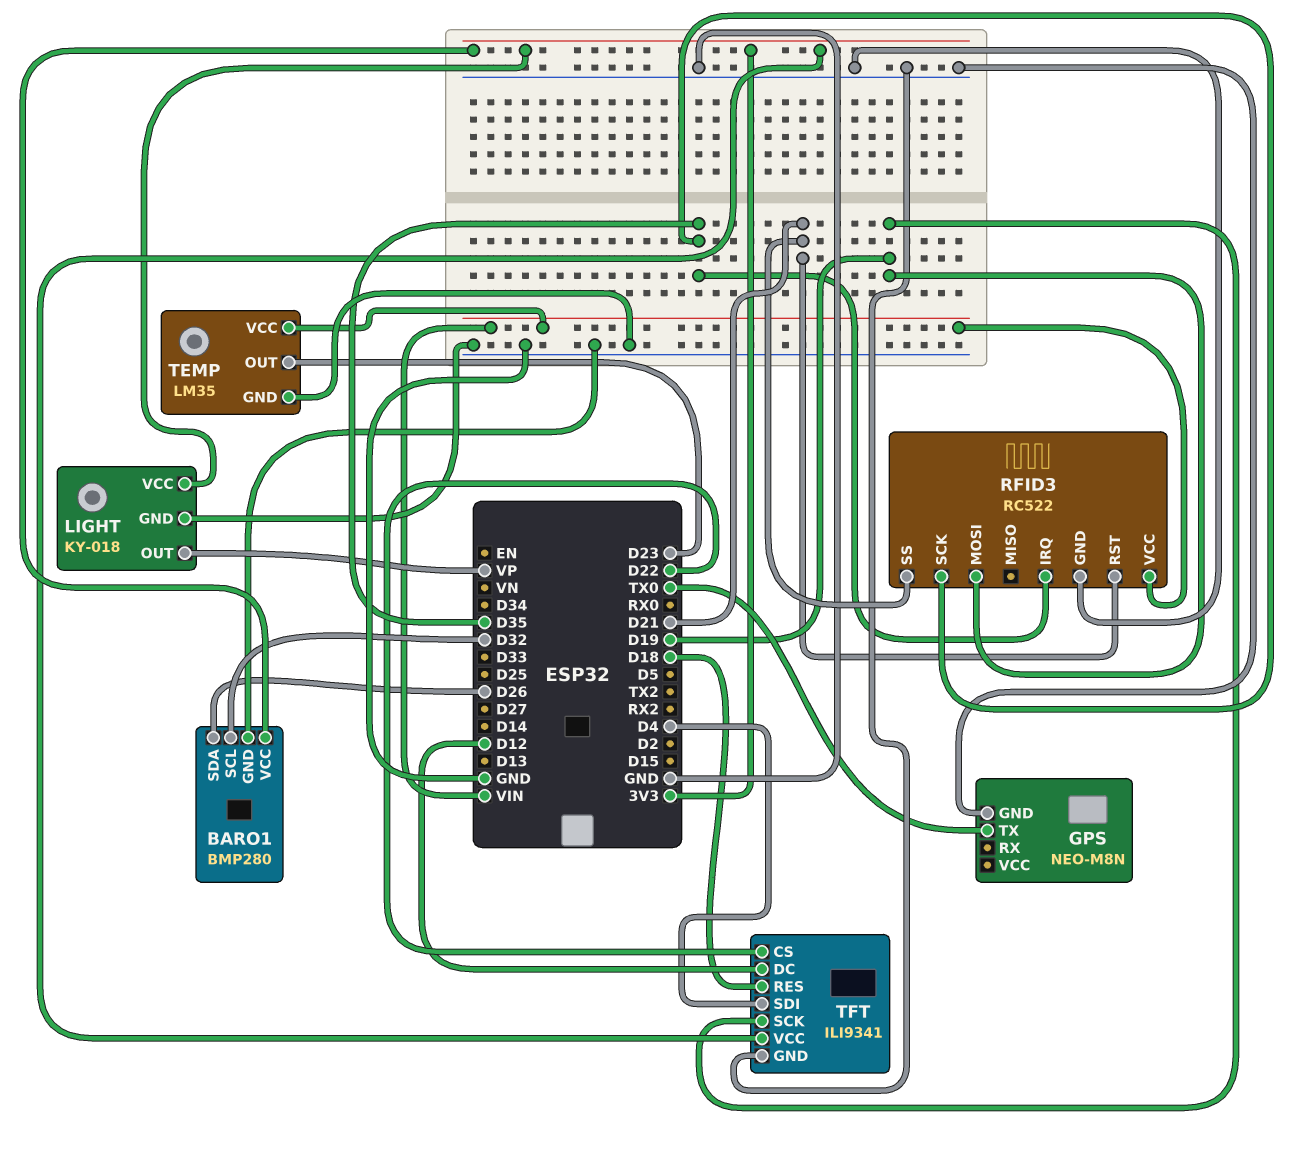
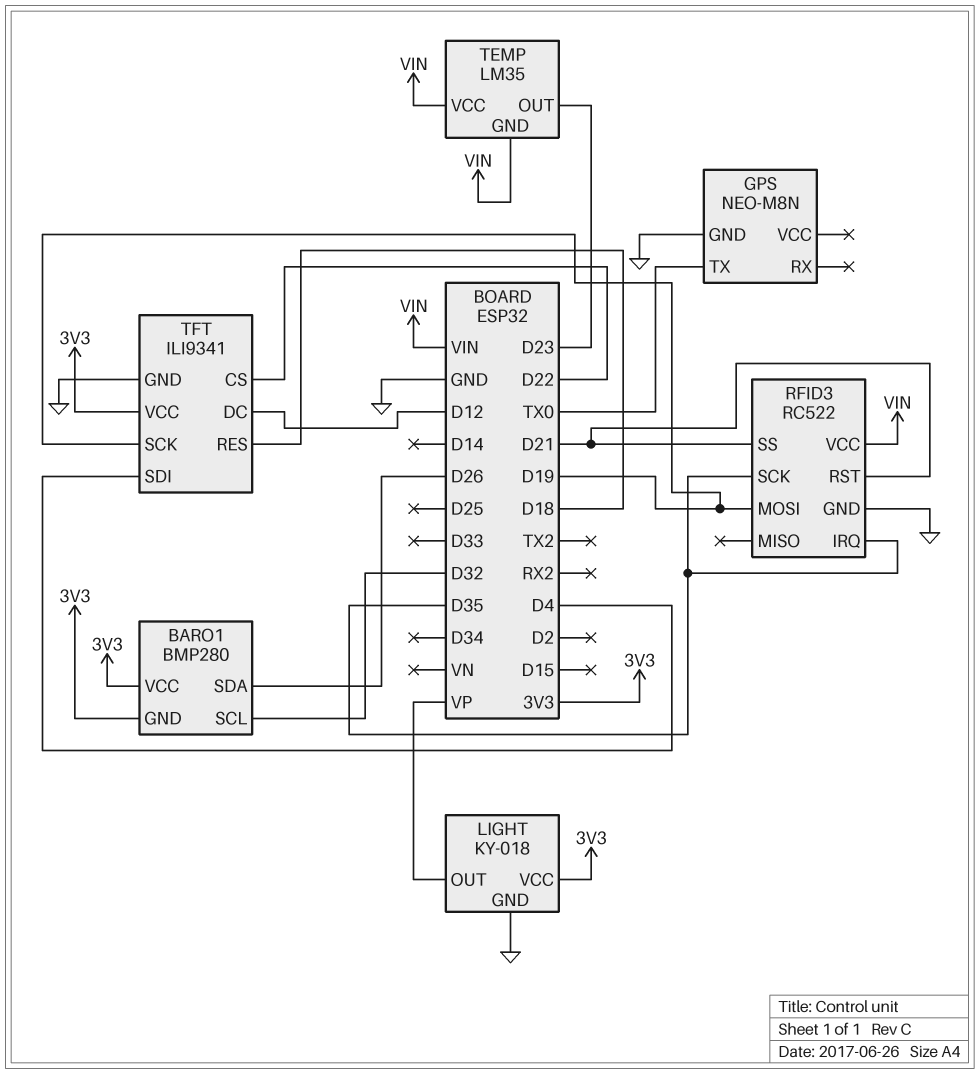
BARO1 pin GND: GND -> 3V3
TEMP pin GND: GND -> VIN

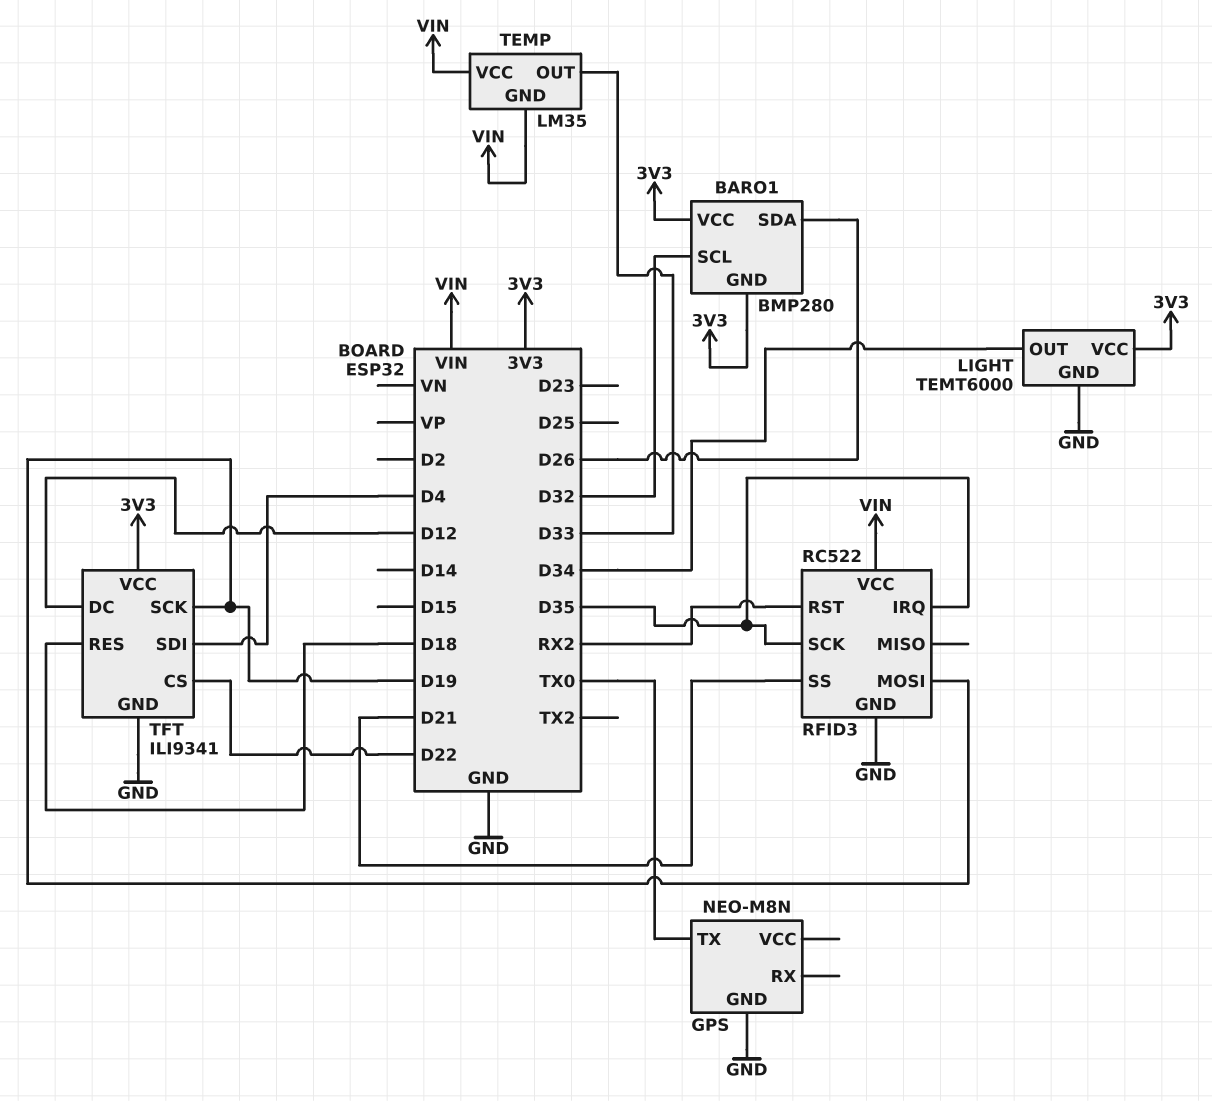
LIGHT: KY-018 -> TEMT6000
LIGHT pin OUT: VP -> D34
RFID3 pin RST: D21 -> RX2
TEMP pin OUT: D23 -> D33

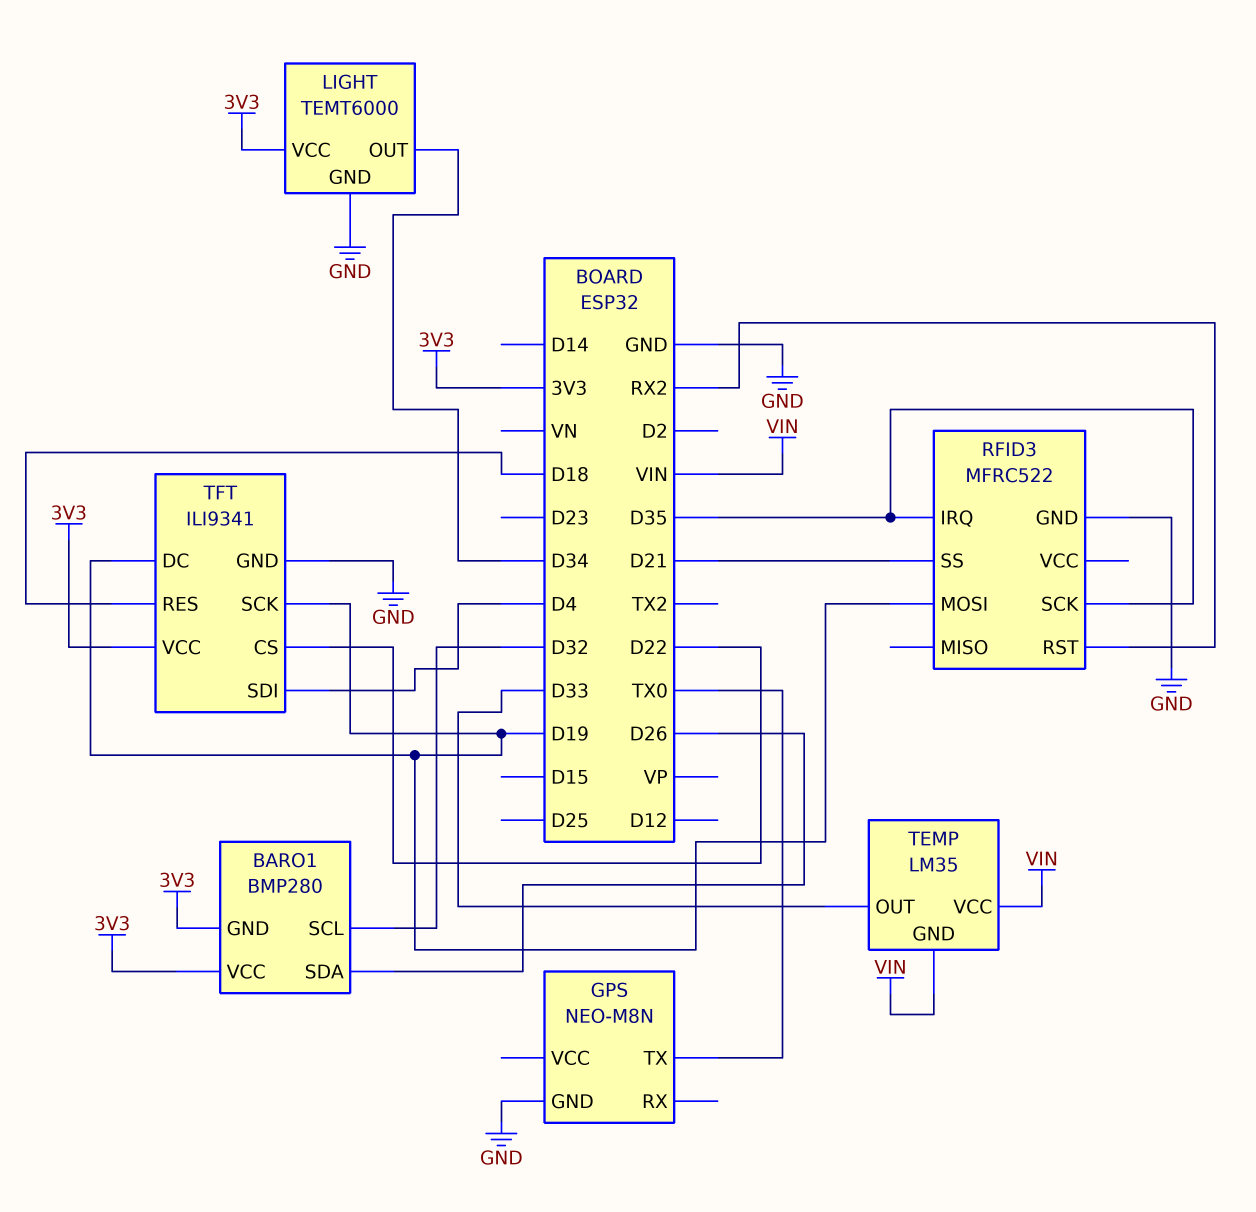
RFID3: RC522 -> MFRC522
RFID3 pin VCC: VIN -> none
TFT pin DC: D12 -> D19

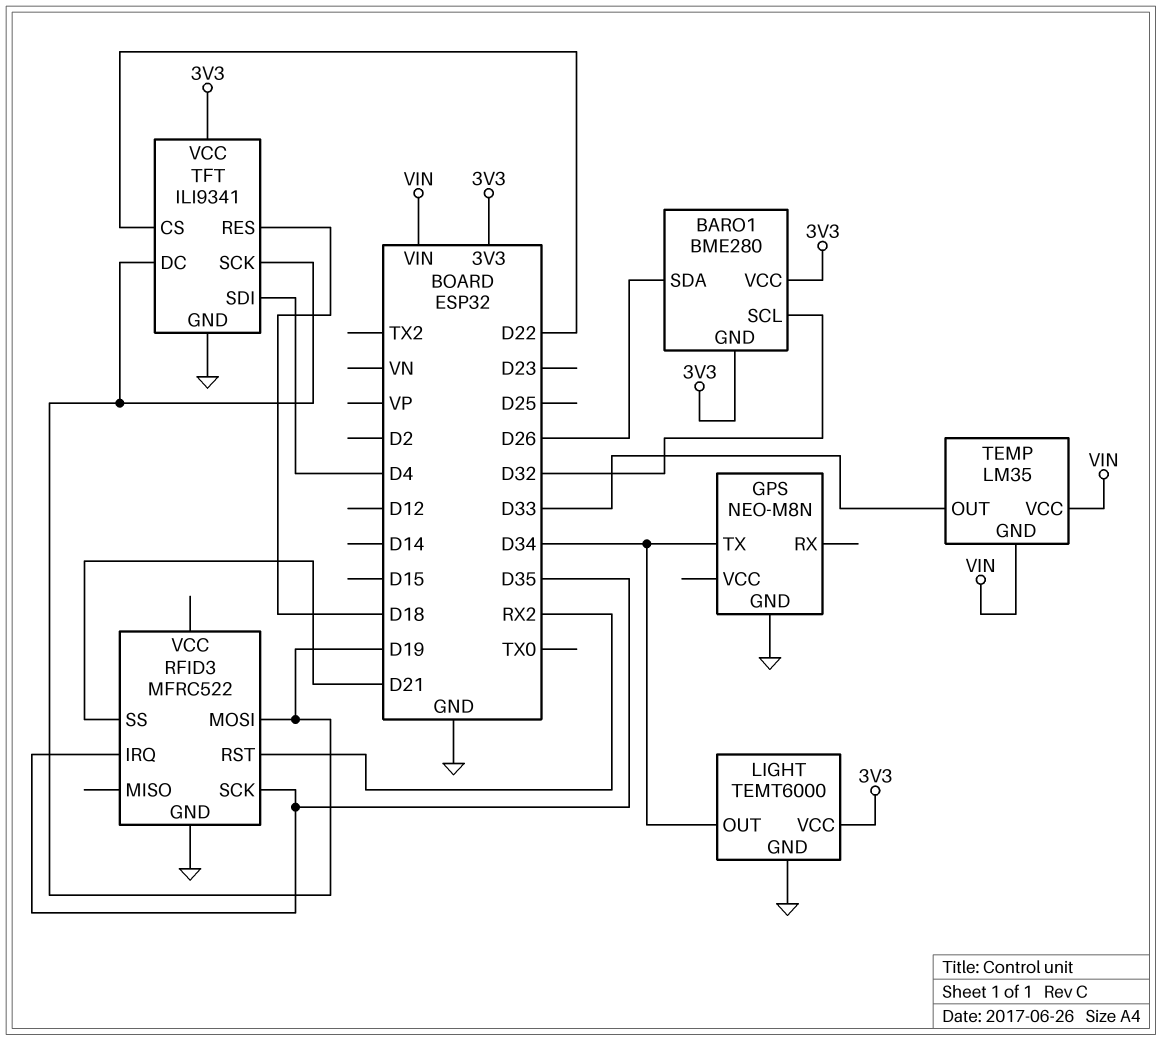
BARO1: BMP280 -> BME280
GPS pin TX: TX0 -> D34

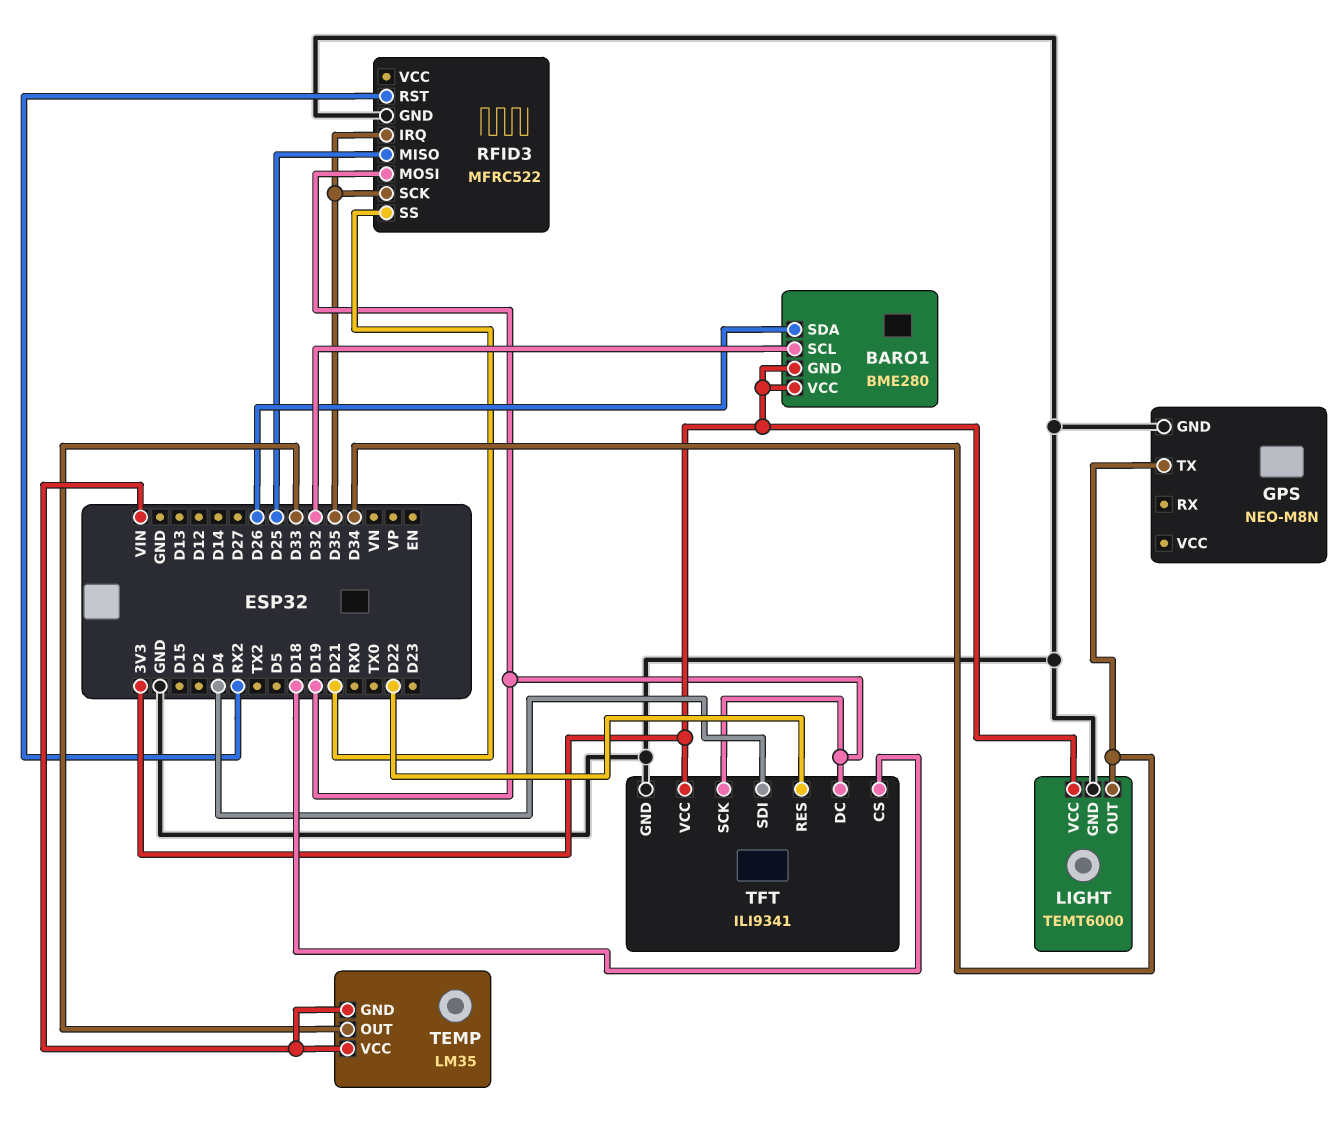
RFID3 pin MISO: none -> D25
TFT pin CS: D22 -> D18
TFT pin RES: D18 -> D22

